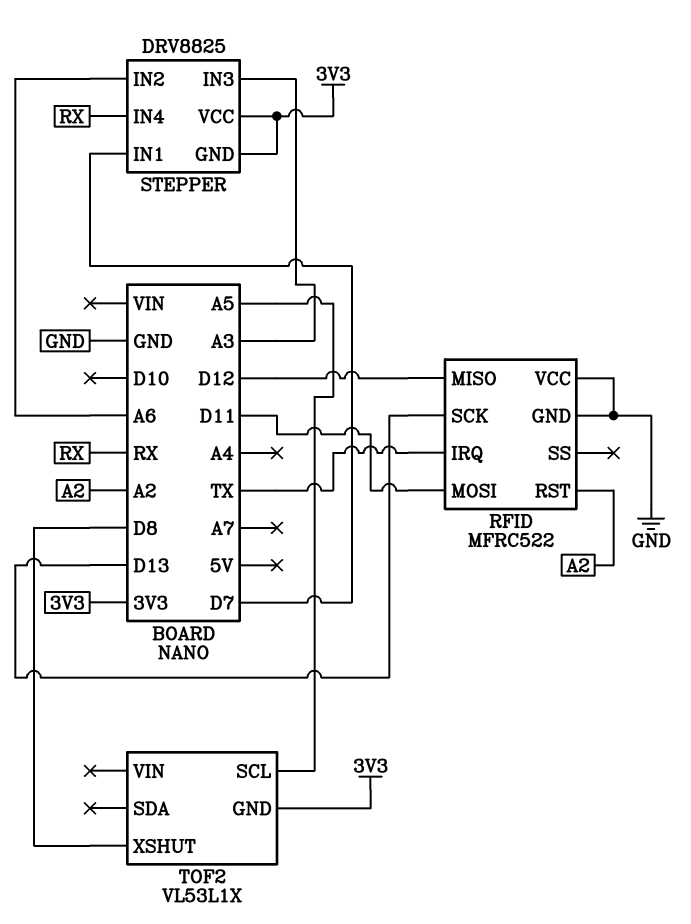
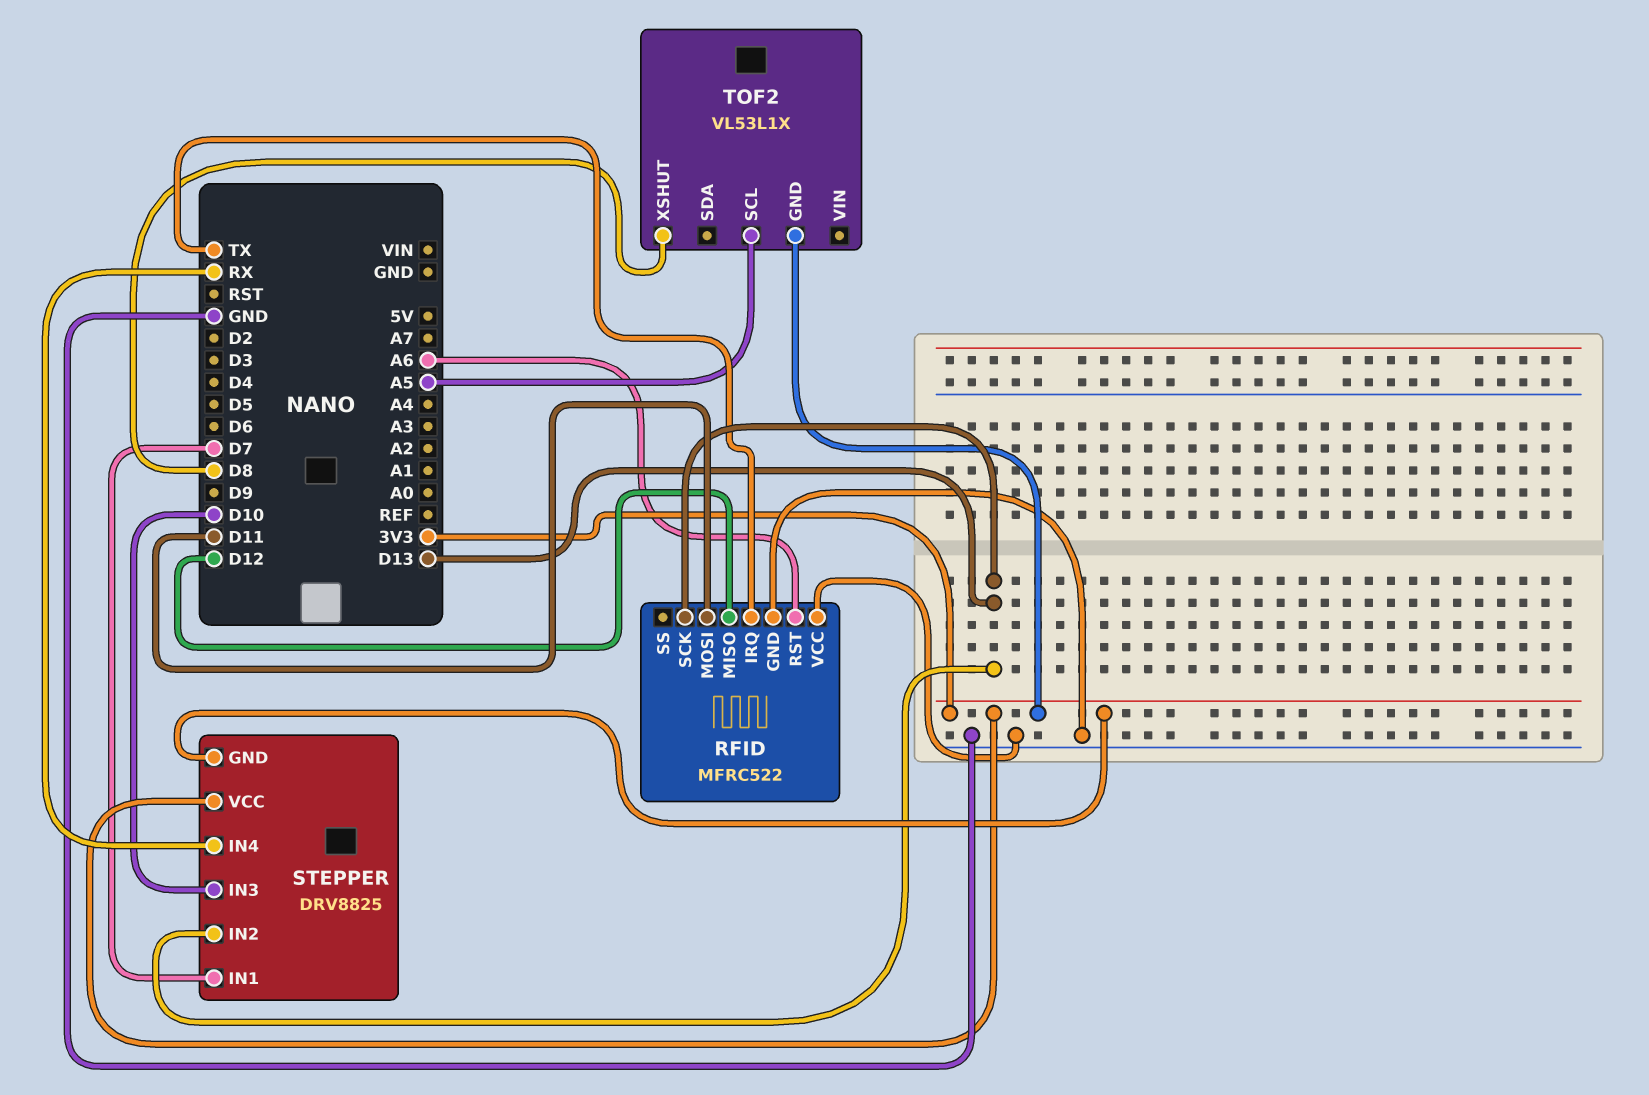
RFID pin RST: A2 -> A6
STEPPER pin IN2: A6 -> D13
STEPPER pin IN3: A3 -> D10

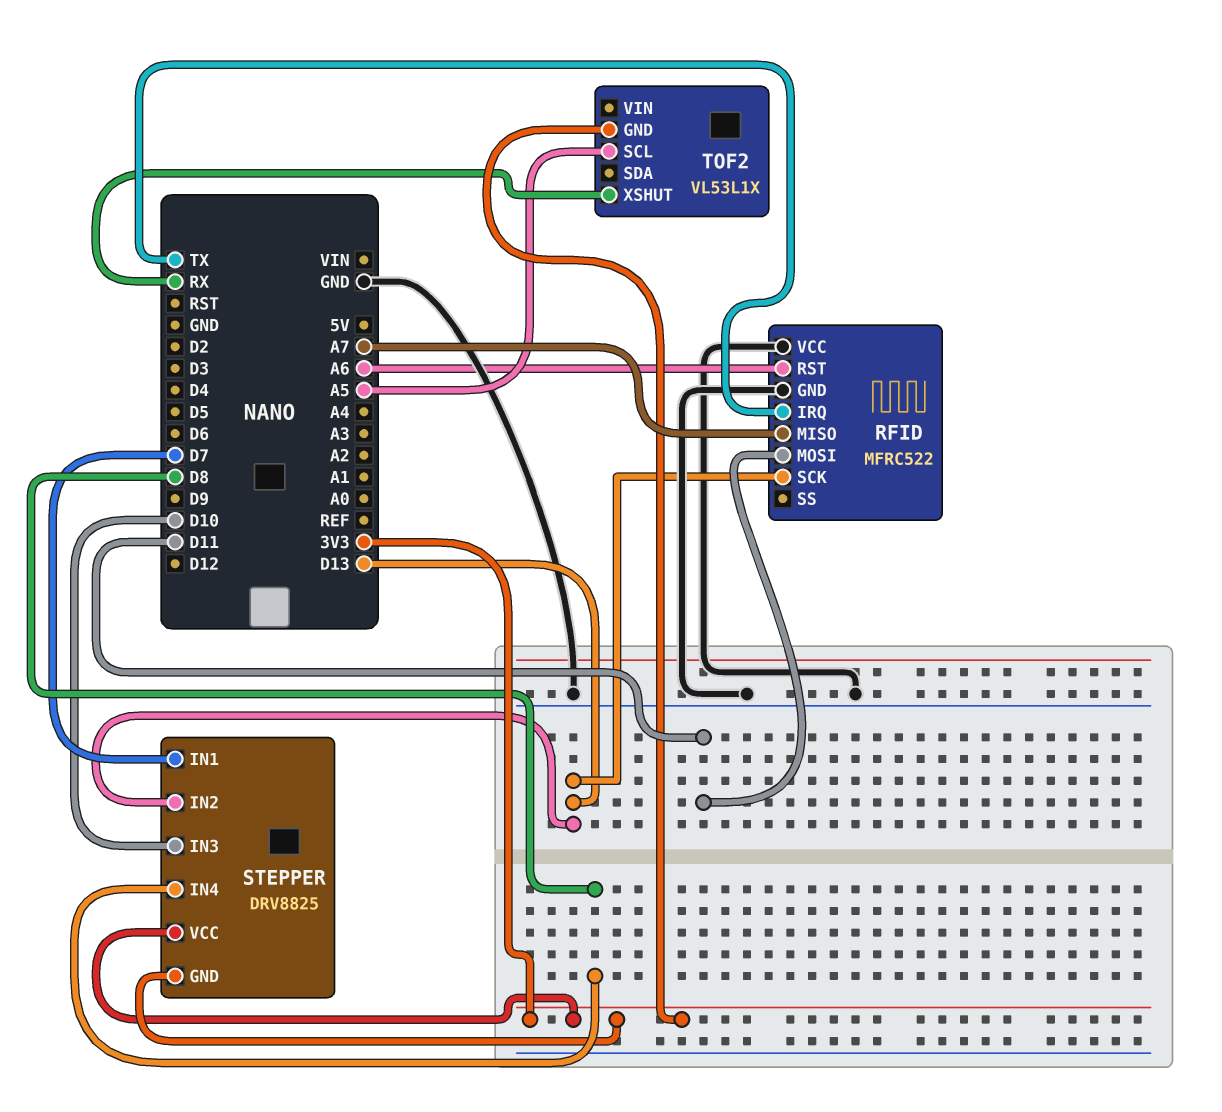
RFID pin MISO: D12 -> A7
STEPPER pin IN4: RX -> D8
TOF2 pin XSHUT: D8 -> RX

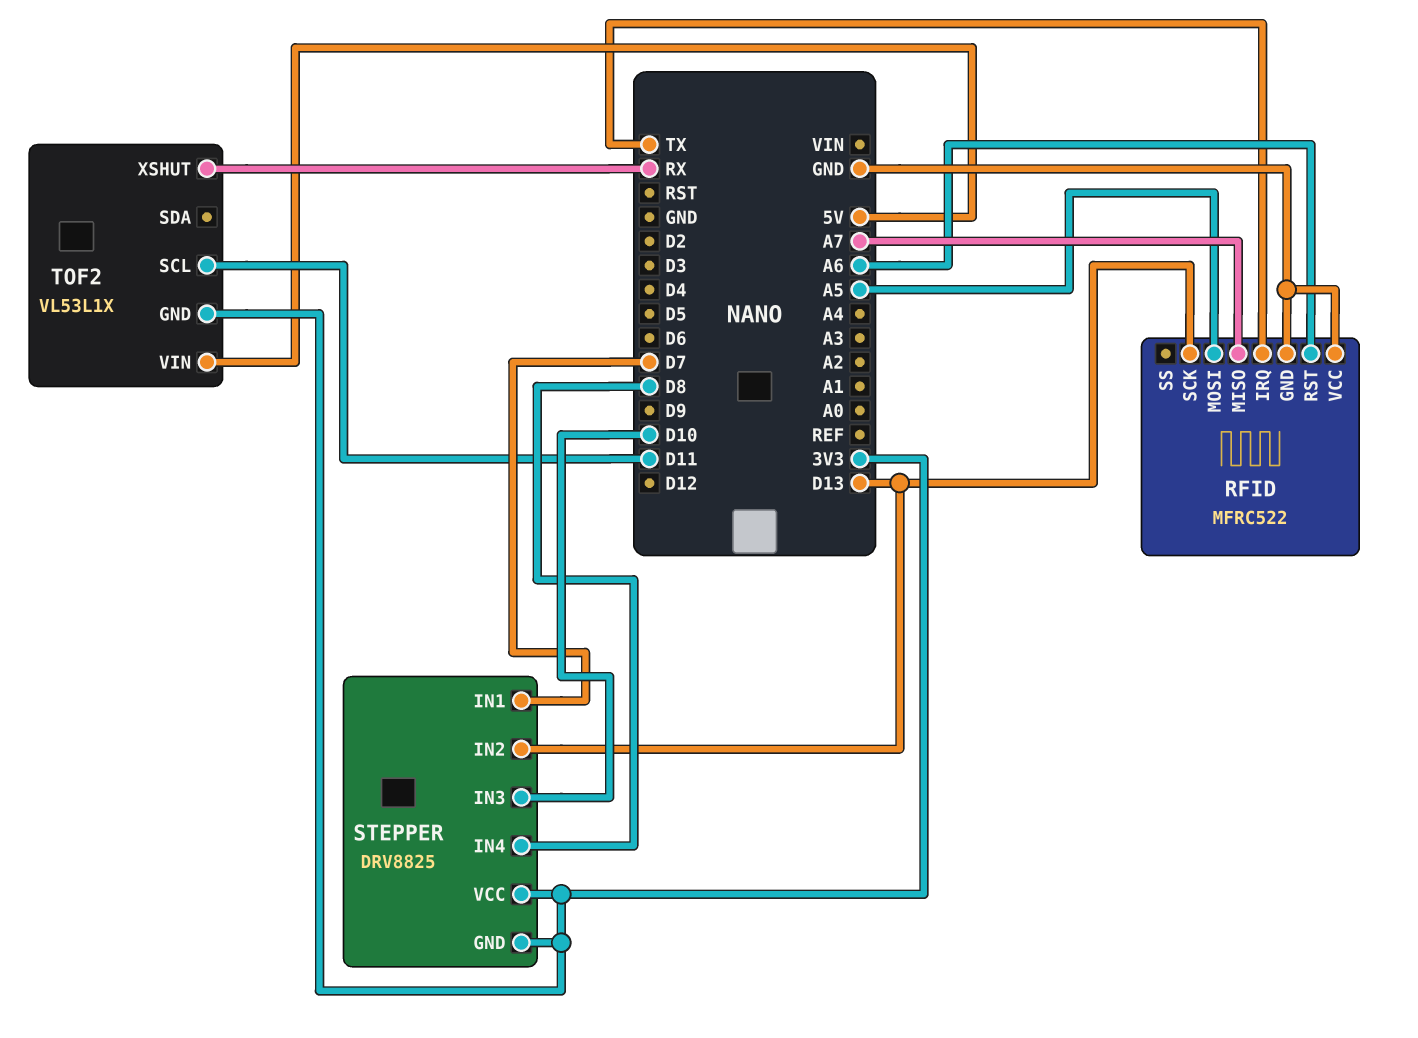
RFID pin MOSI: D11 -> A5
TOF2 pin SCL: A5 -> D11
TOF2 pin VIN: none -> 5V

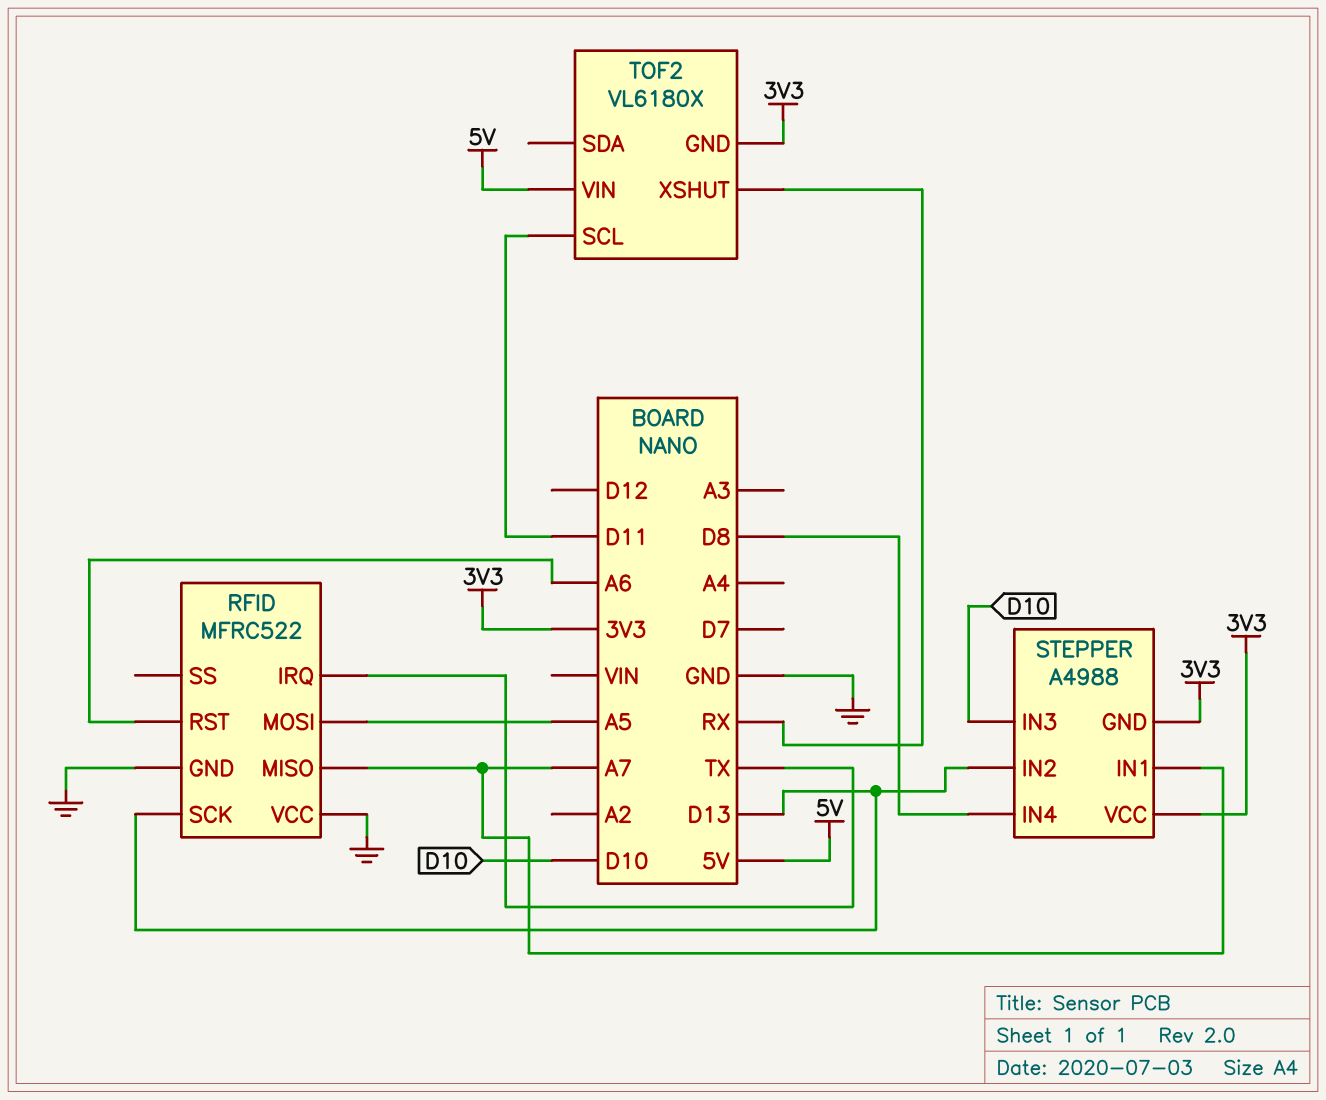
STEPPER: DRV8825 -> A4988
STEPPER pin IN1: D7 -> A7
TOF2: VL53L1X -> VL6180X

